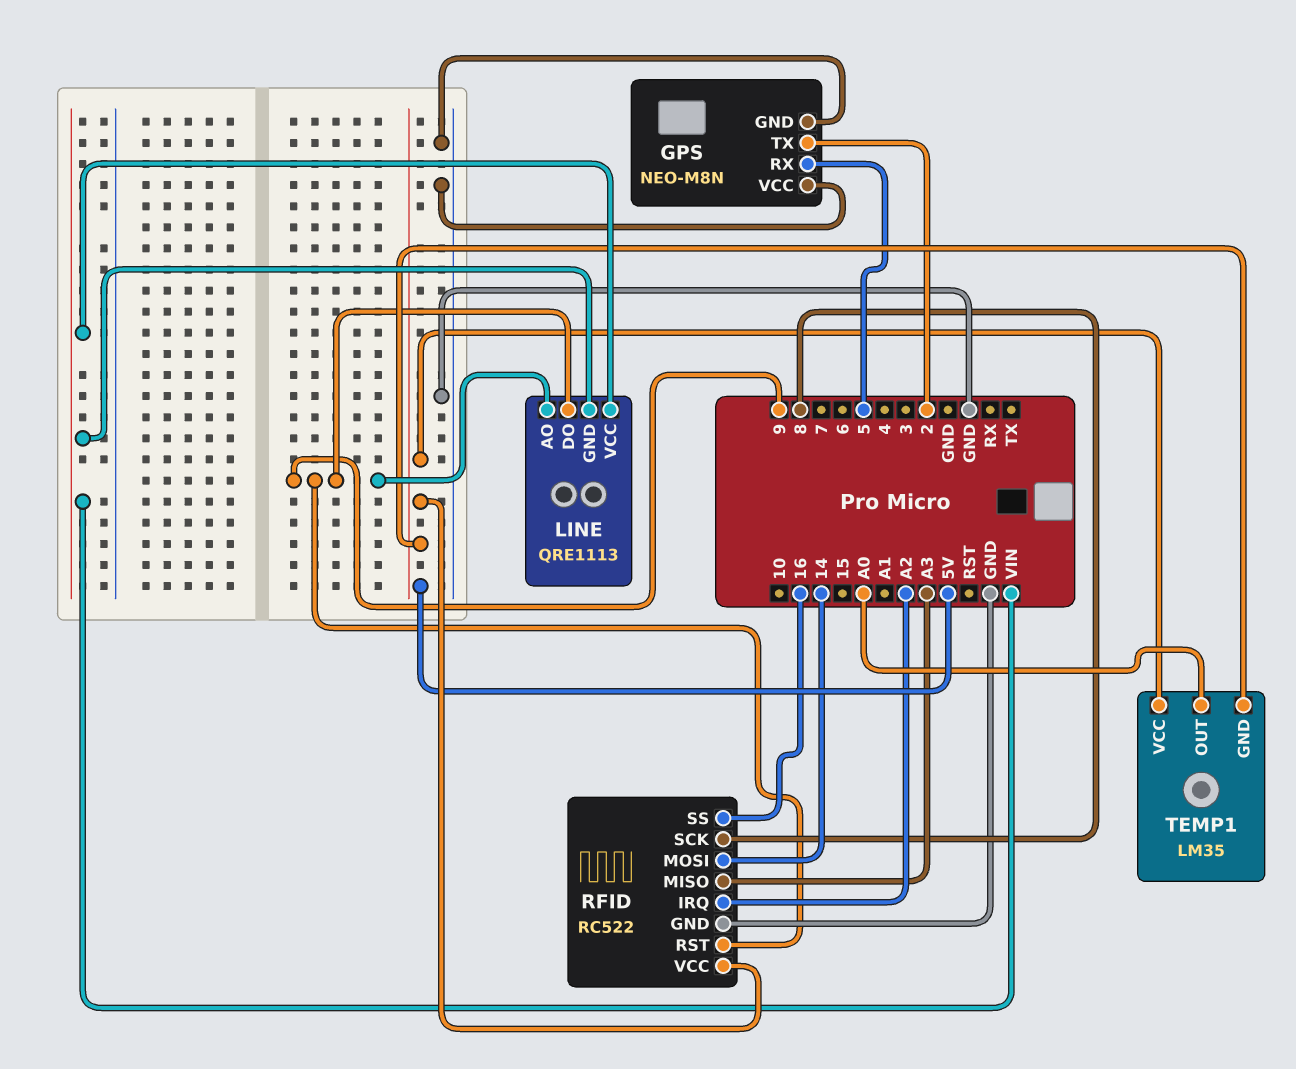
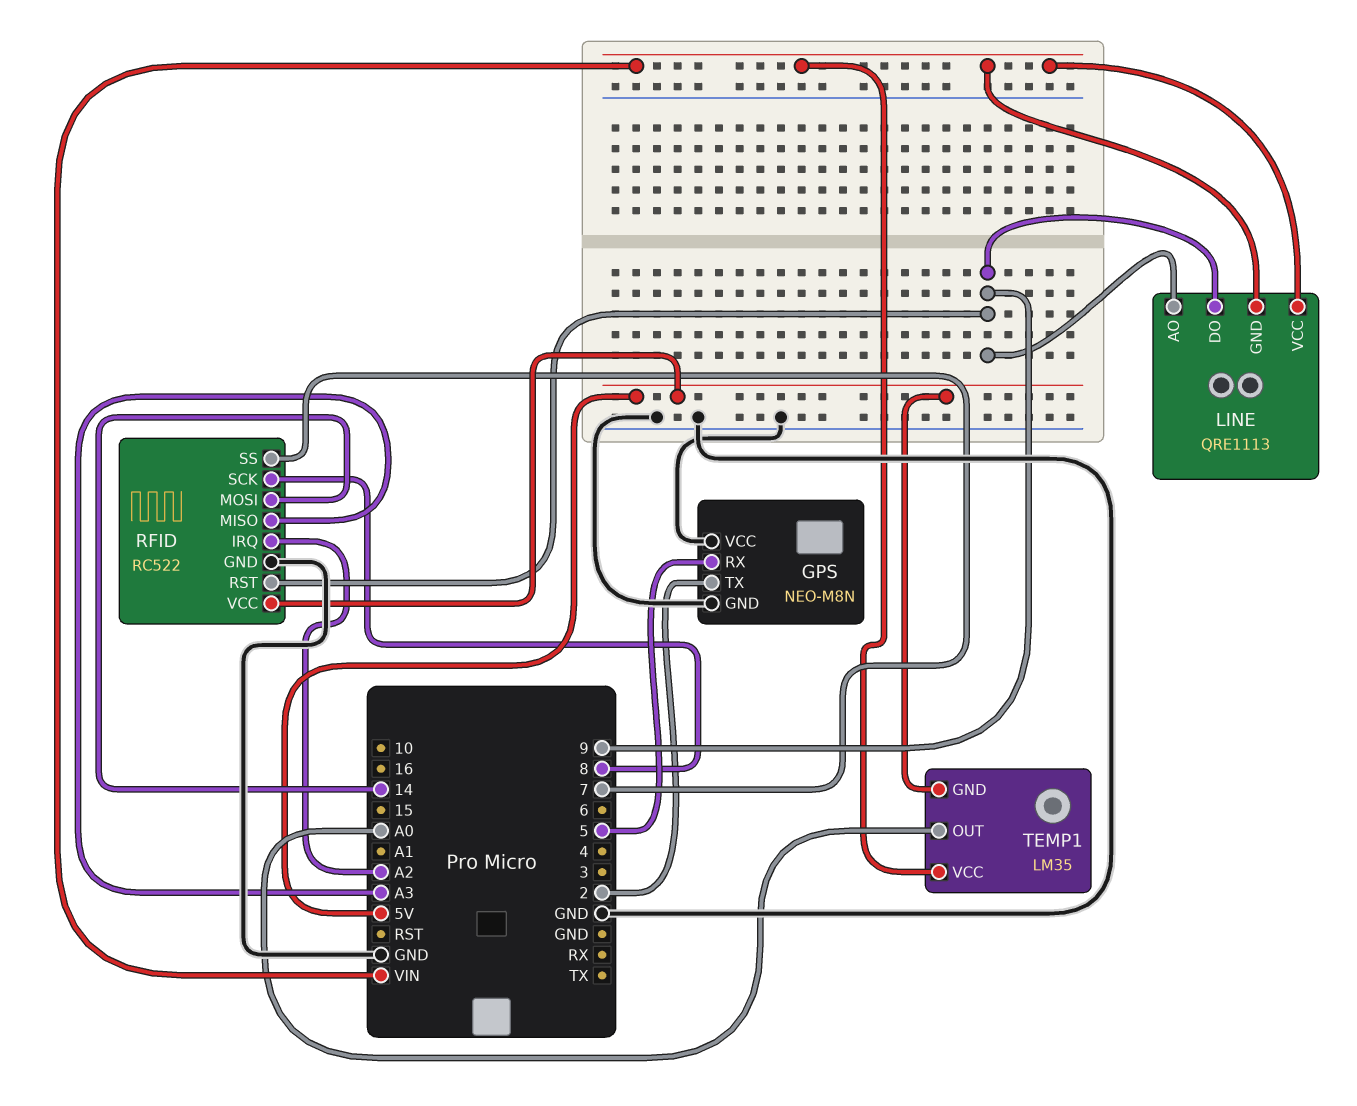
RFID pin SS: 16 -> 7
TEMP1 pin VCC: 5V -> VIN

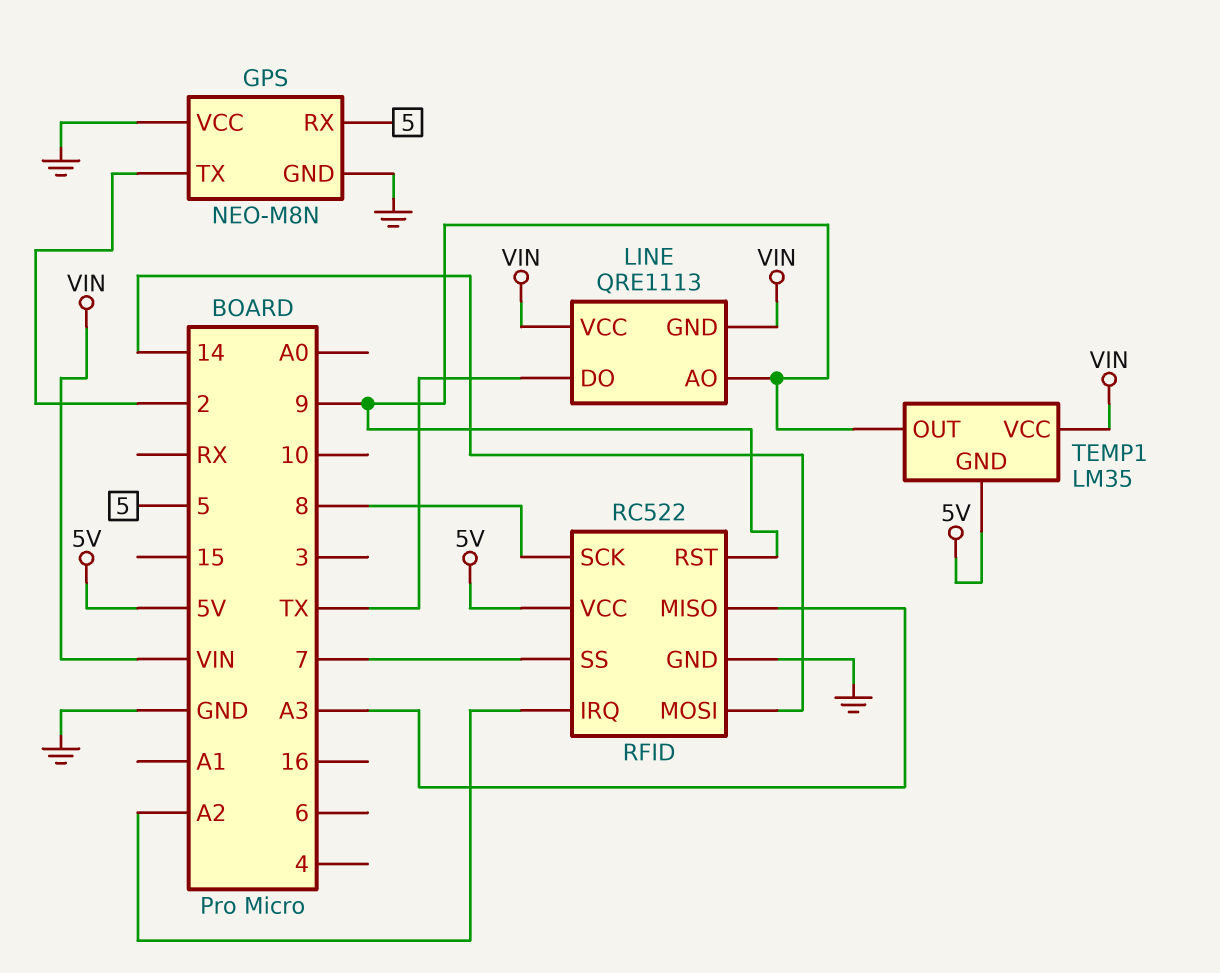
LINE pin DO: 9 -> TX
TEMP1 pin OUT: A0 -> 9

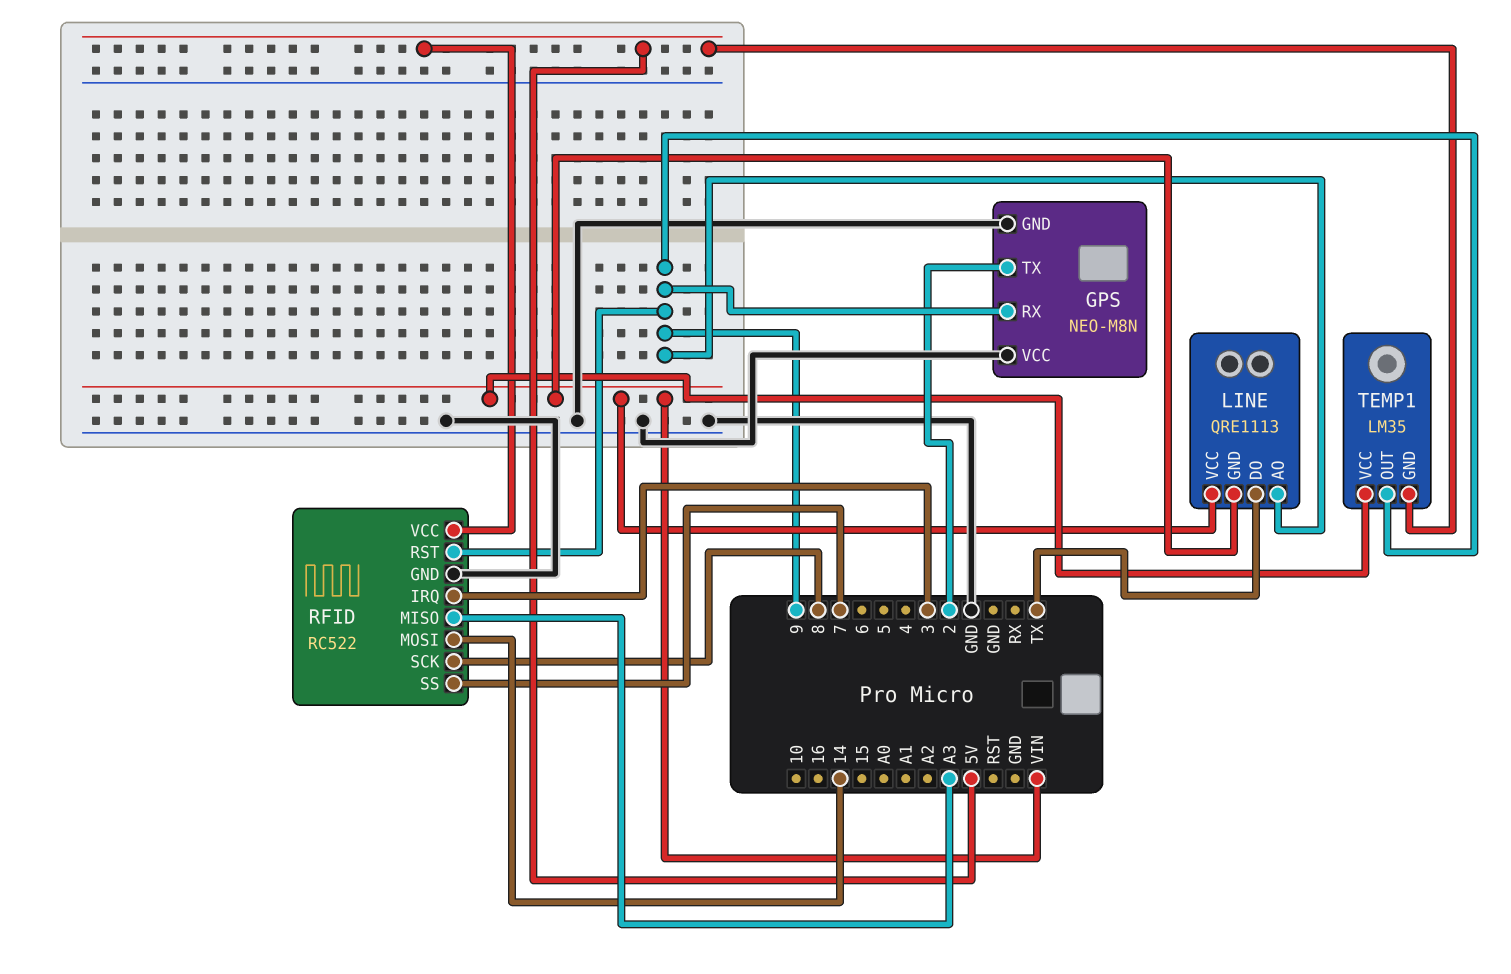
GPS pin RX: 5 -> 9
RFID pin IRQ: A2 -> 3

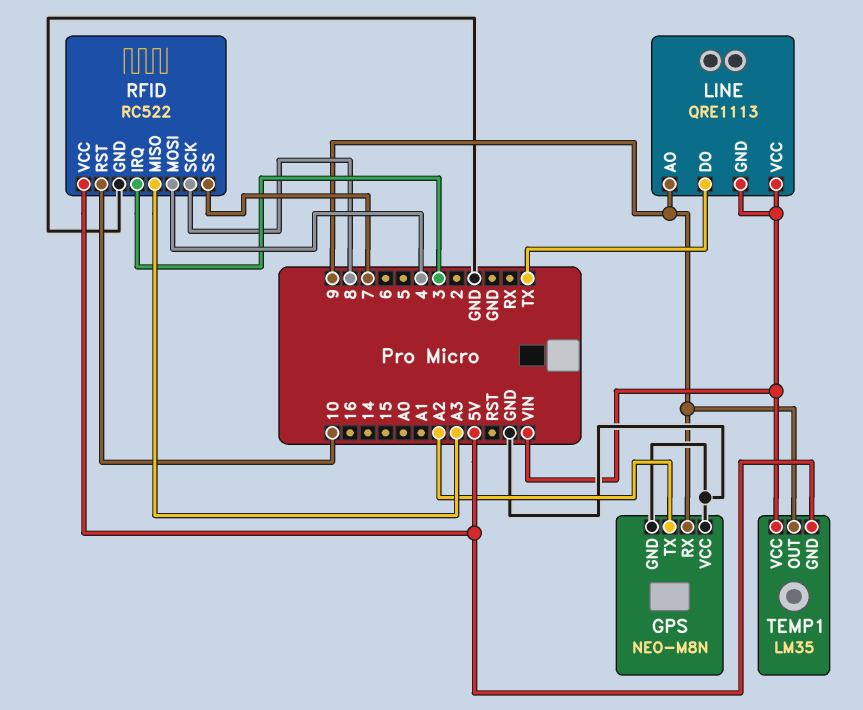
GPS pin TX: 2 -> A2
RFID pin MOSI: 14 -> 4
RFID pin RST: 9 -> 10

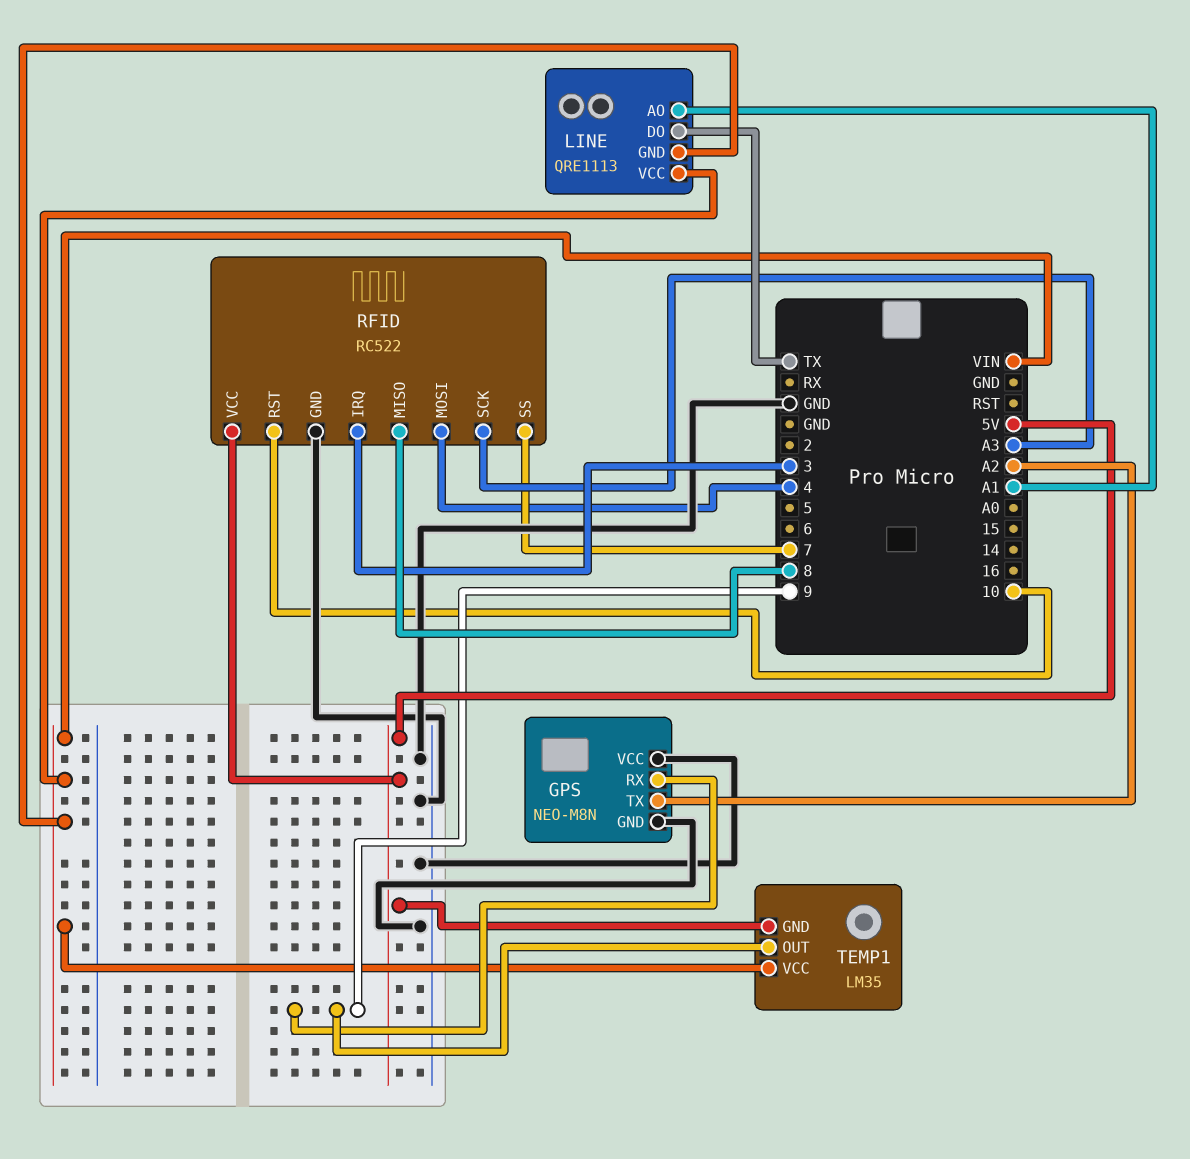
LINE pin AO: 9 -> A1
RFID pin MISO: A3 -> 8
RFID pin SCK: 8 -> A3

